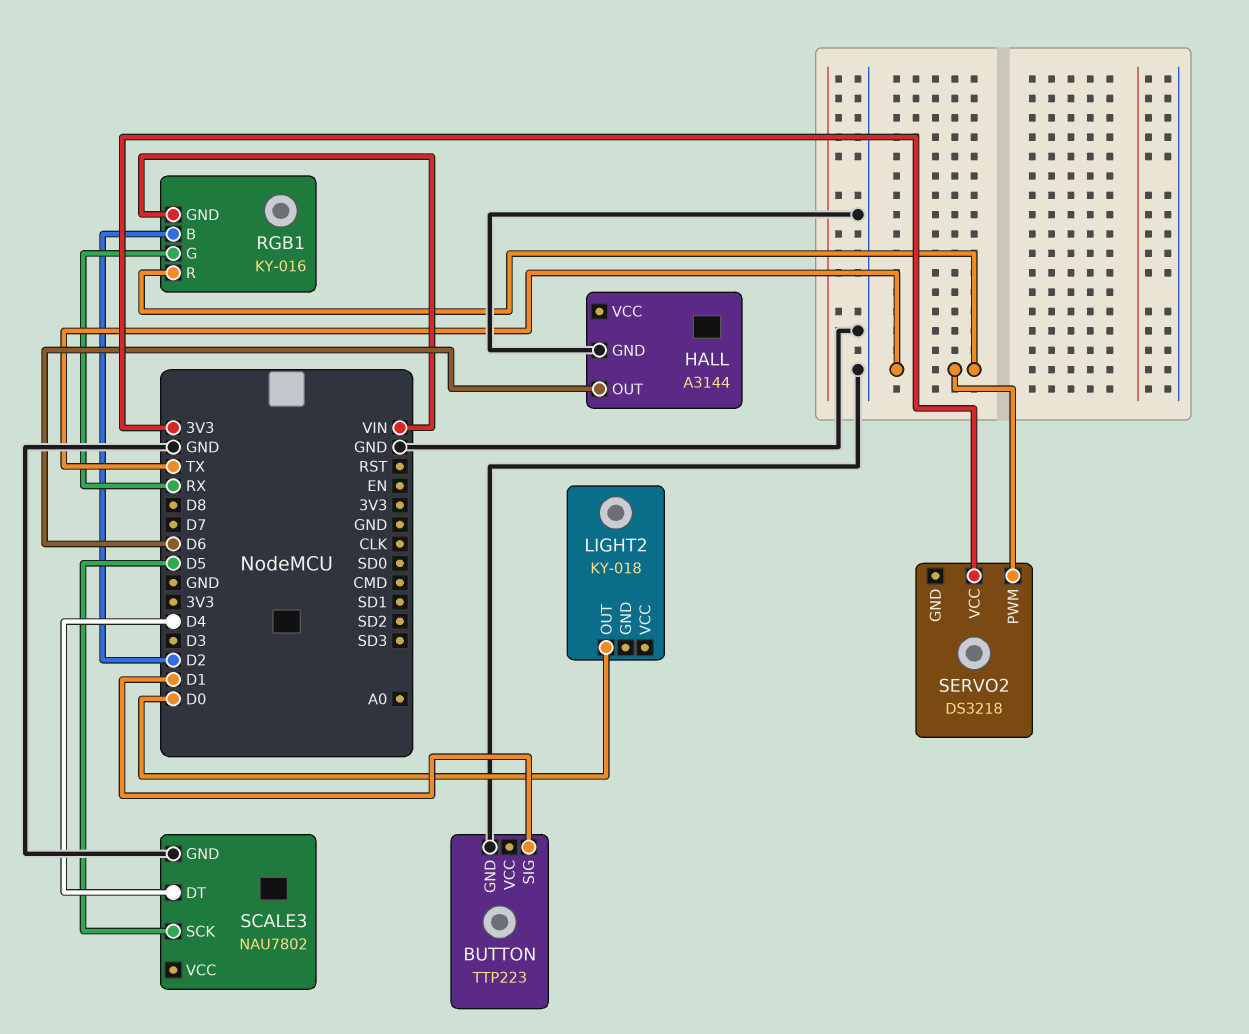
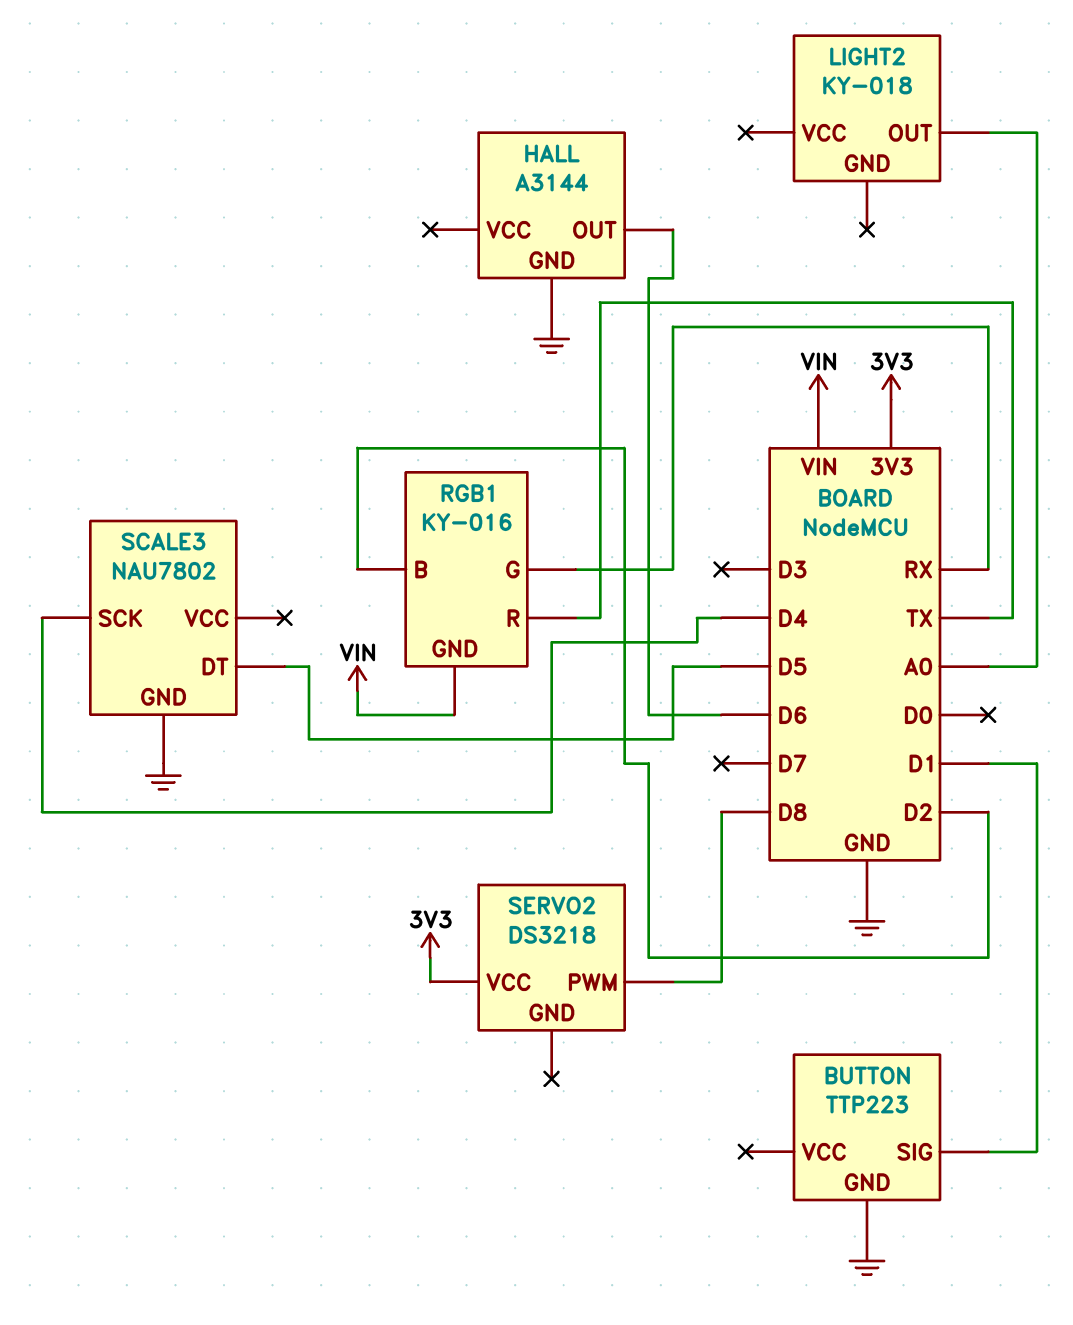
LIGHT2 pin OUT: D0 -> A0
SCALE3 pin DT: D4 -> D5
SCALE3 pin SCK: D5 -> D4
SERVO2 pin PWM: TX -> D8

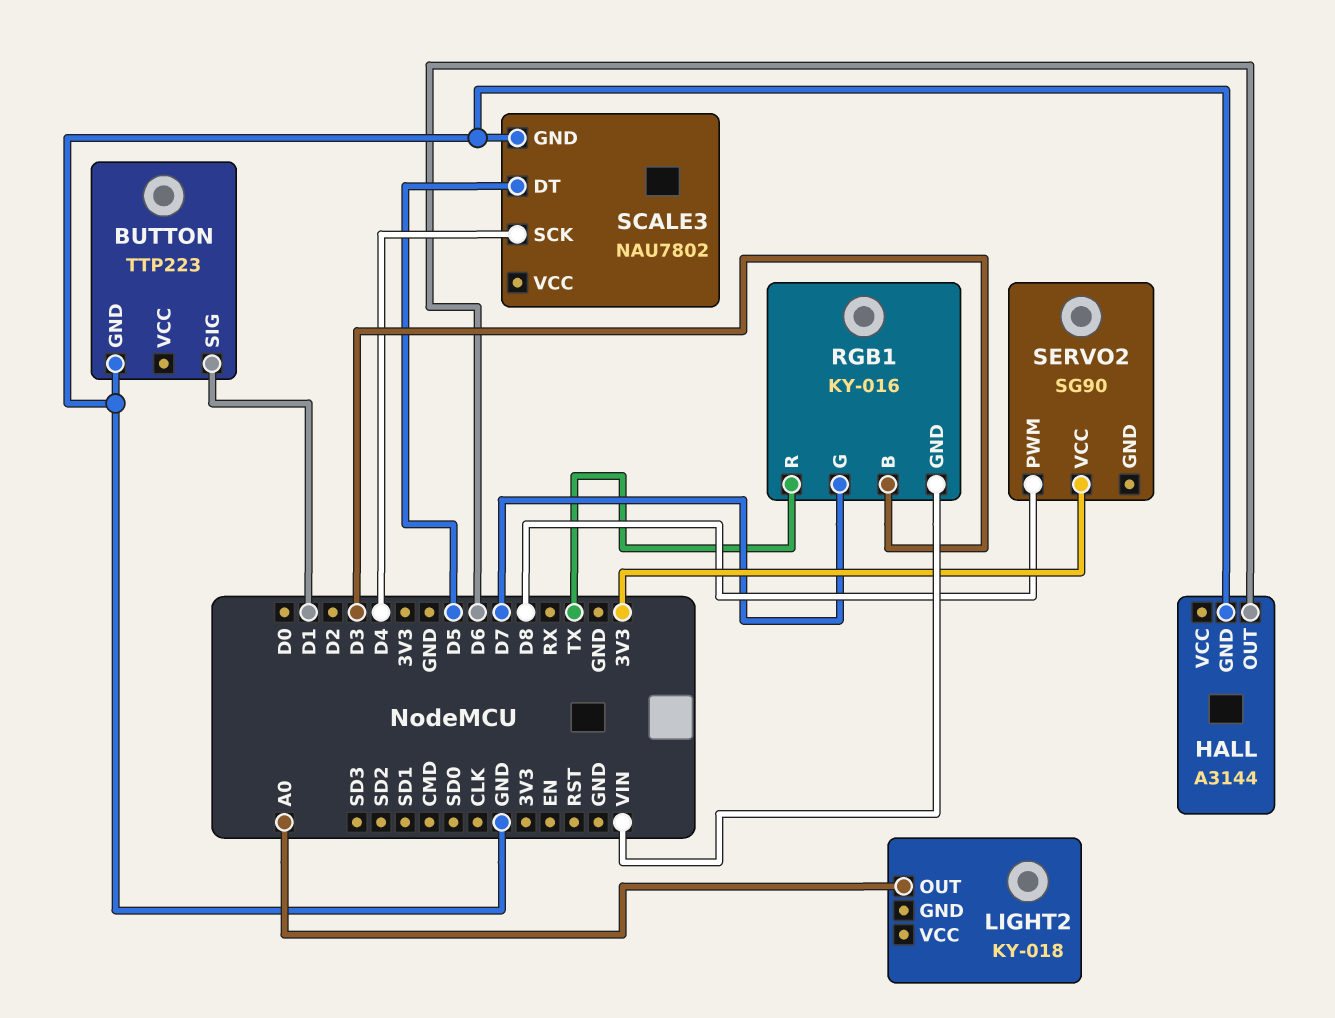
RGB1 pin B: D2 -> D3
RGB1 pin G: RX -> D7
SERVO2: DS3218 -> SG90

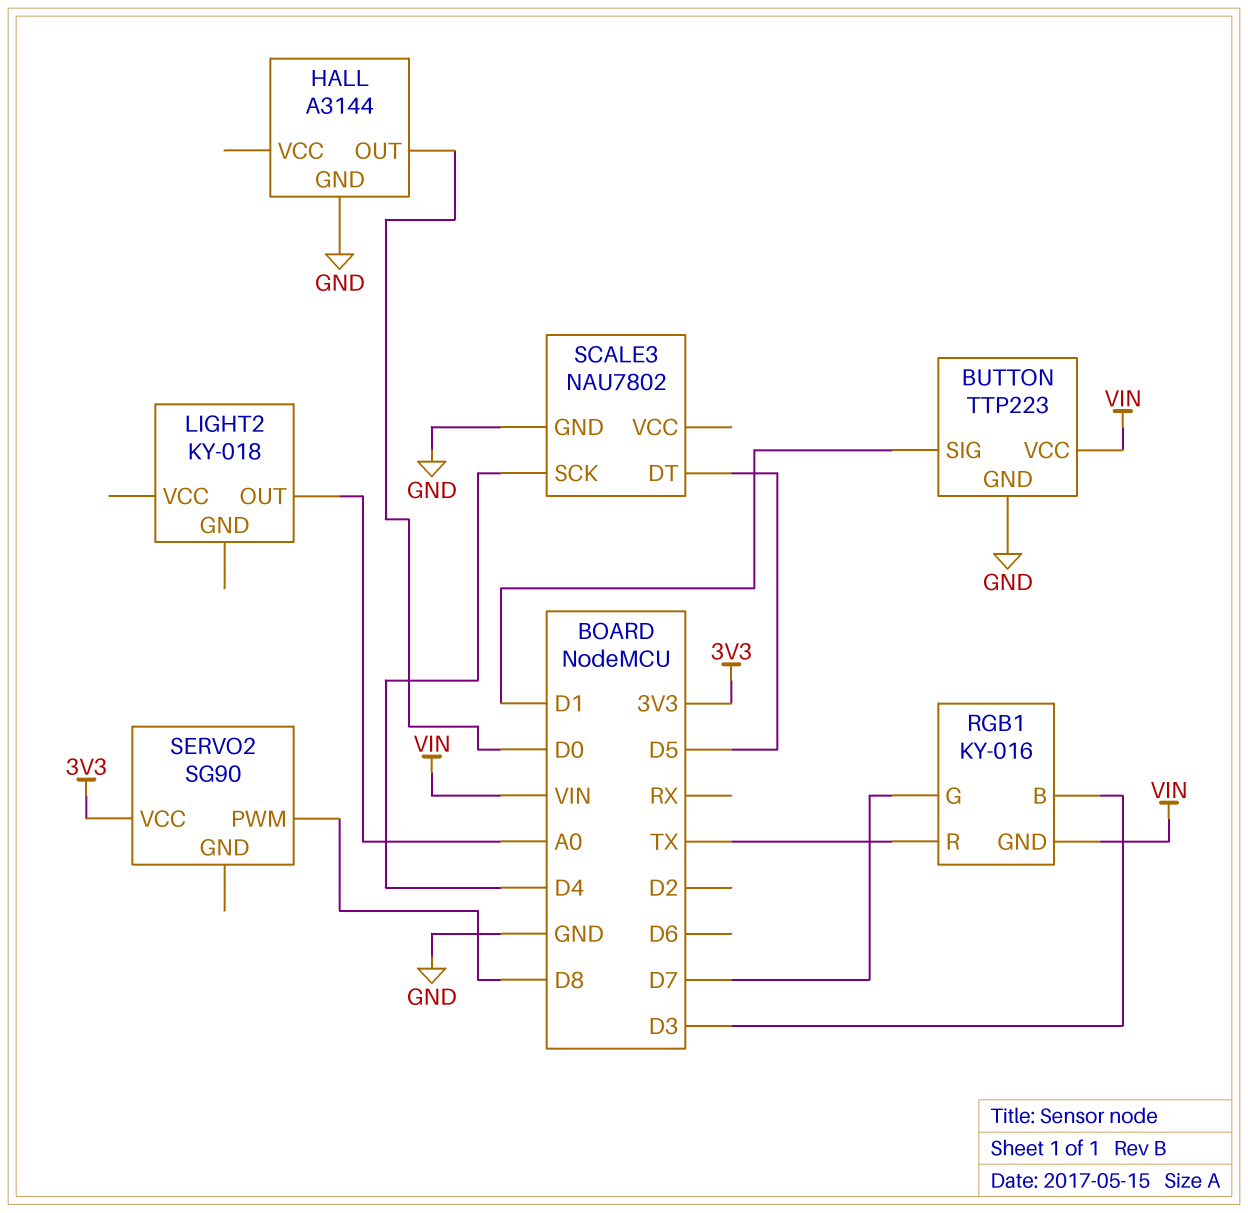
BUTTON pin VCC: none -> VIN
HALL pin OUT: D6 -> D0

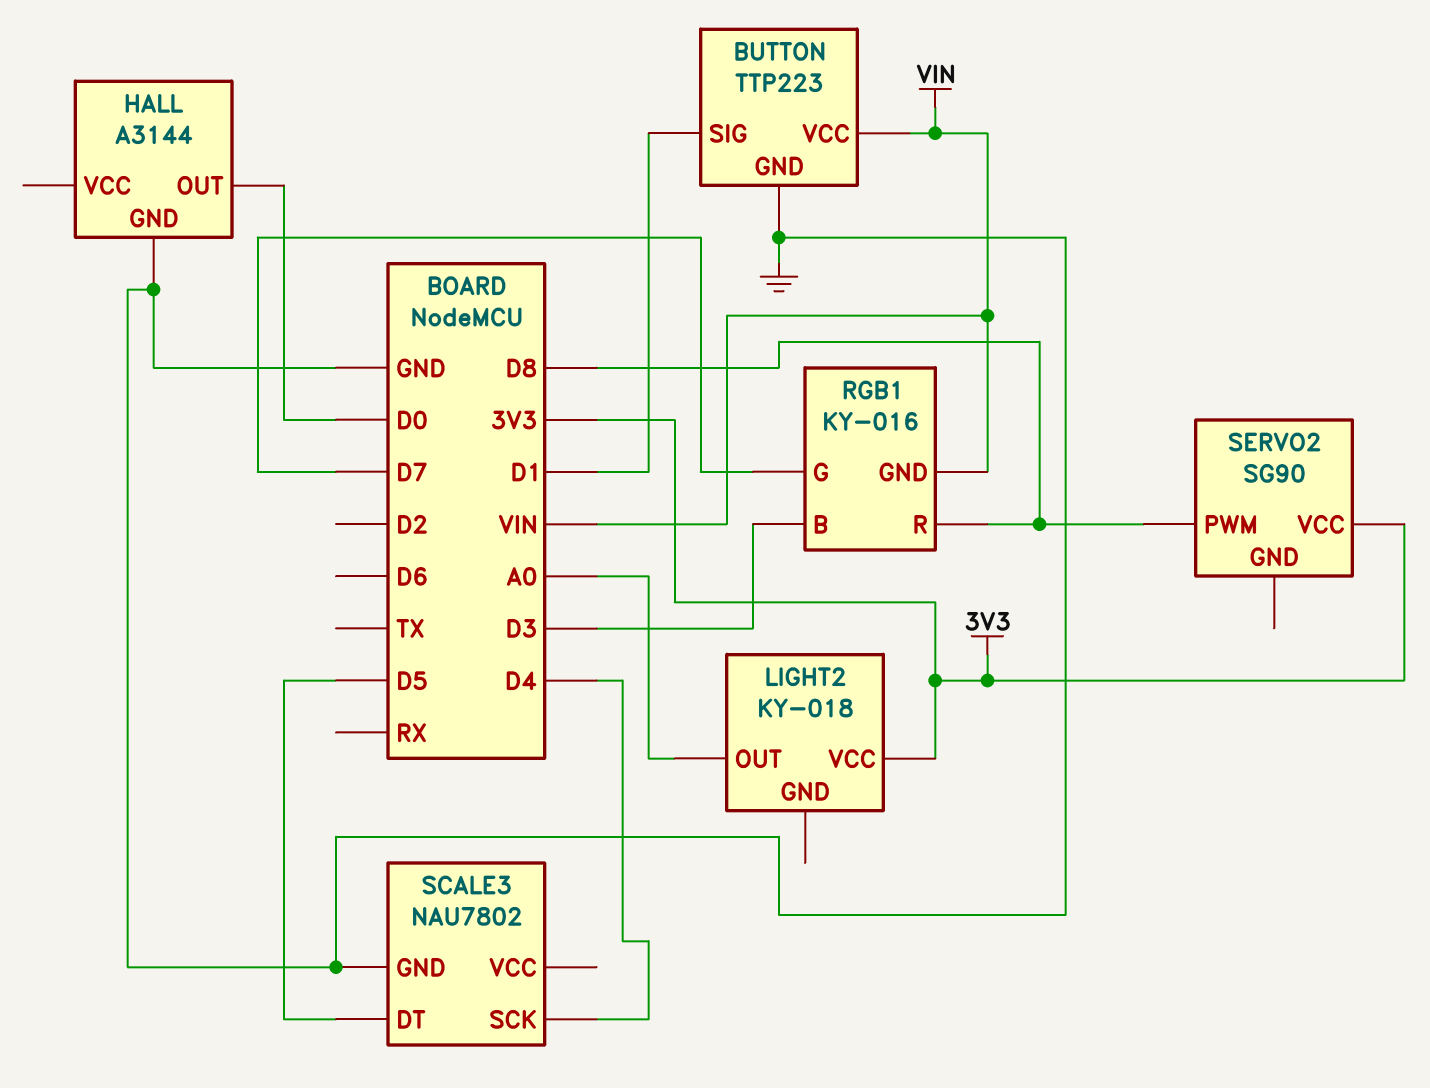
LIGHT2 pin VCC: none -> 3V3
RGB1 pin R: TX -> D8

